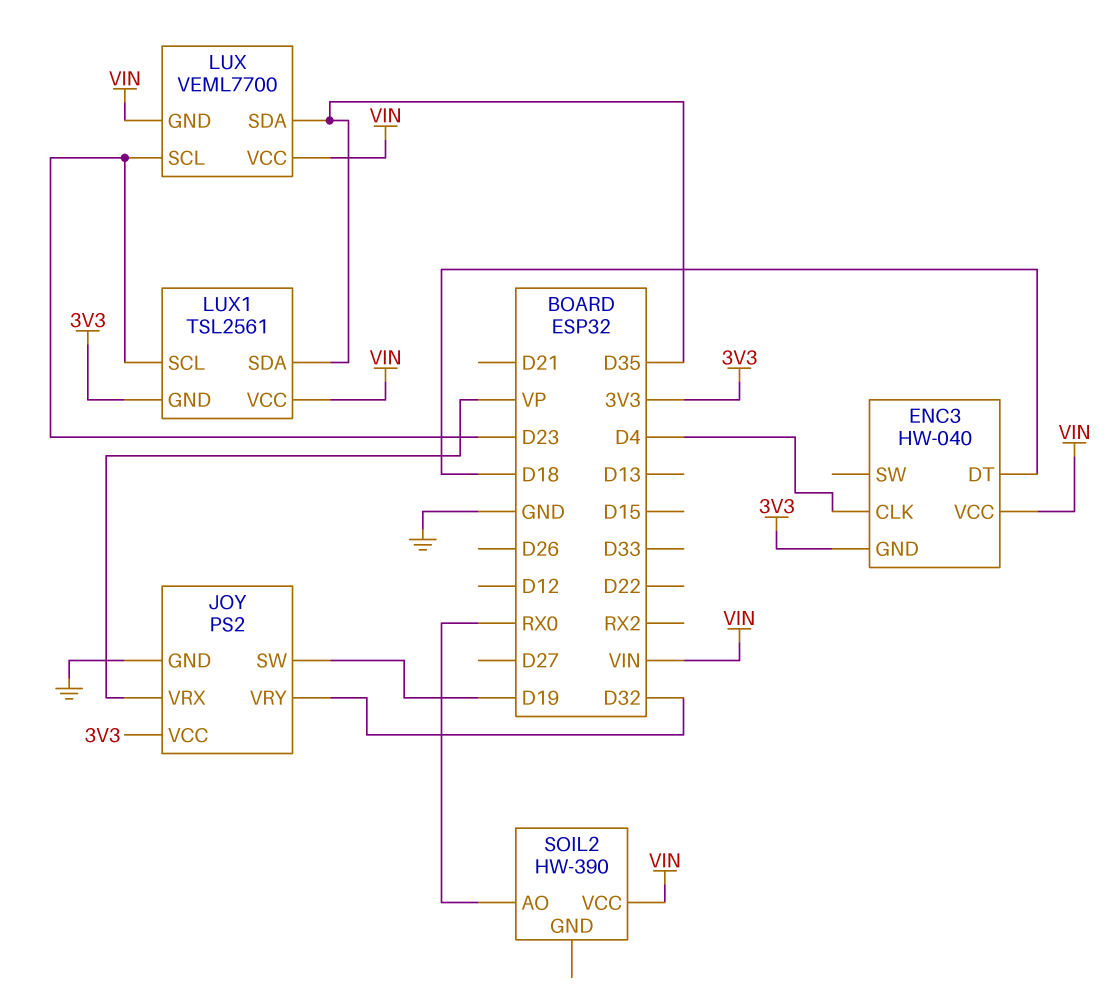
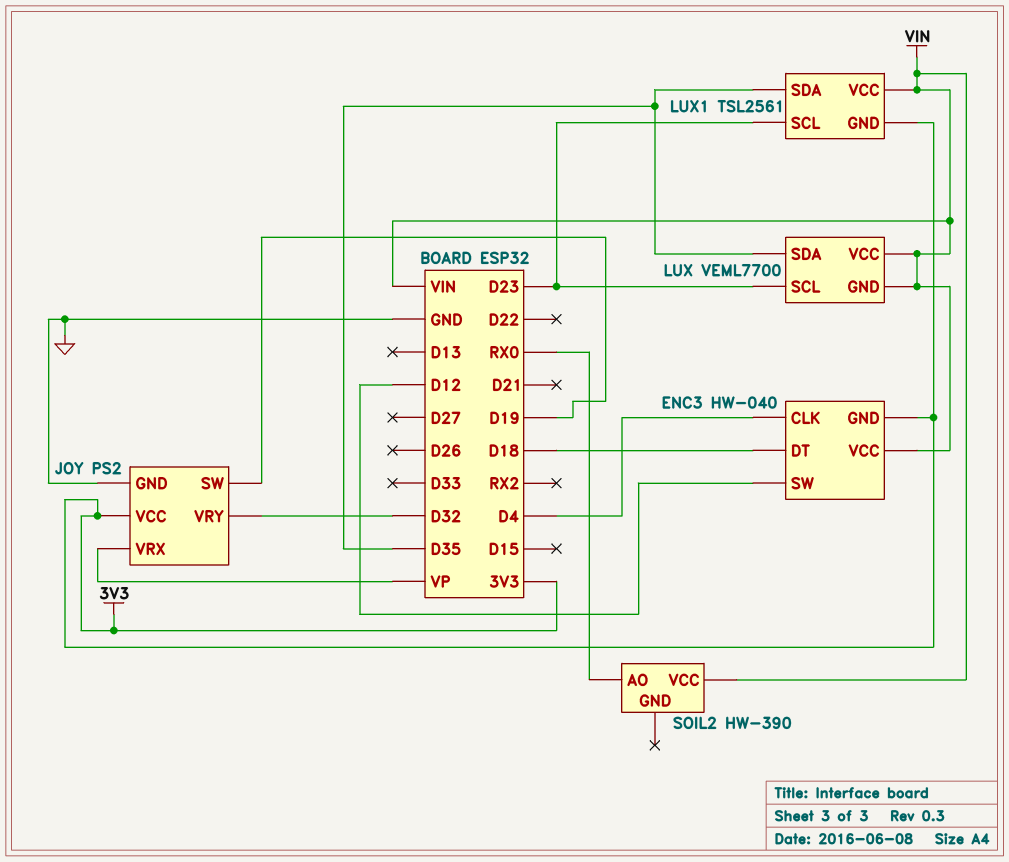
ENC3 pin SW: none -> D12

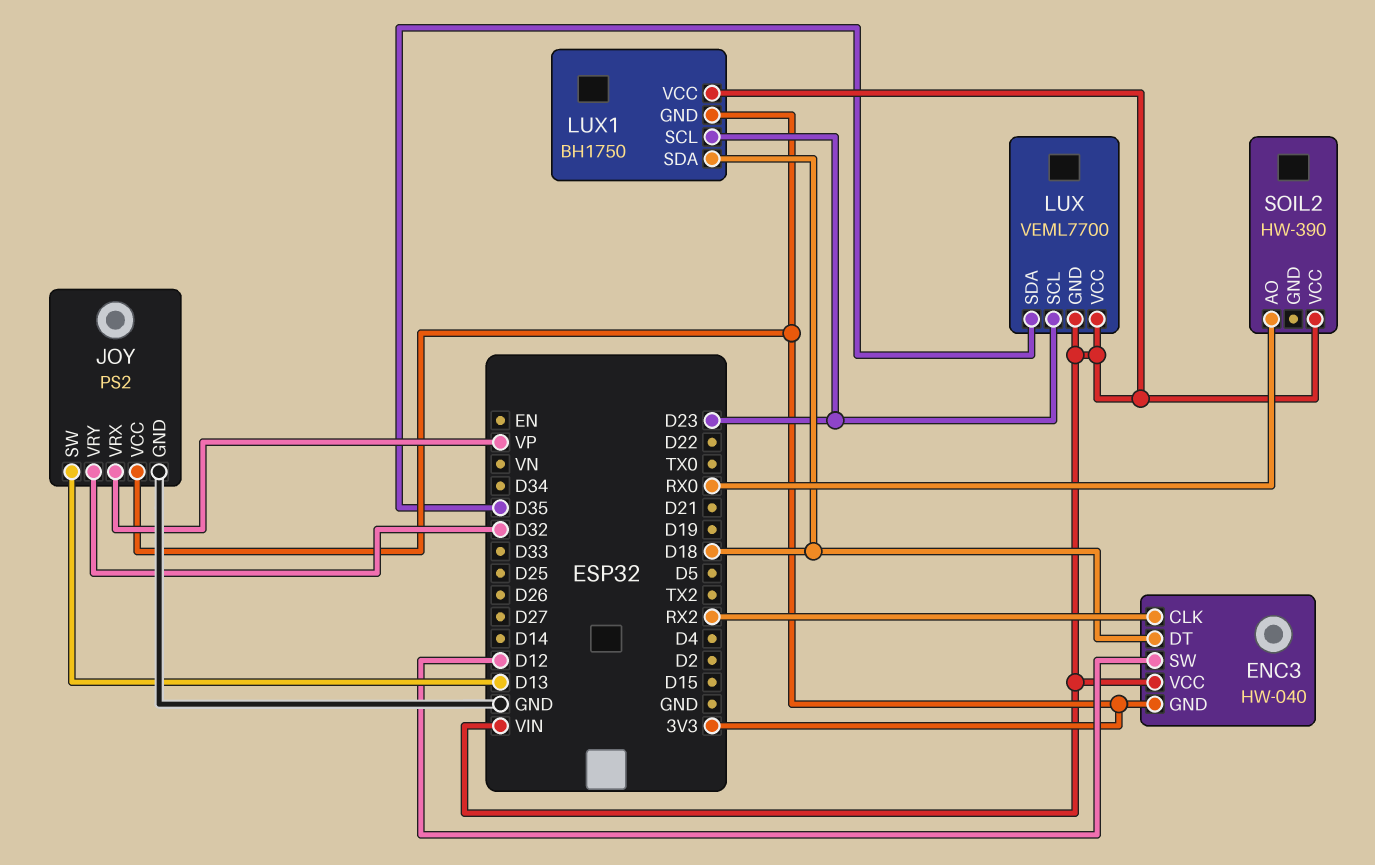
ENC3 pin CLK: D4 -> RX2
JOY pin SW: D19 -> D13
LUX1: TSL2561 -> BH1750
LUX1 pin SDA: D35 -> D18

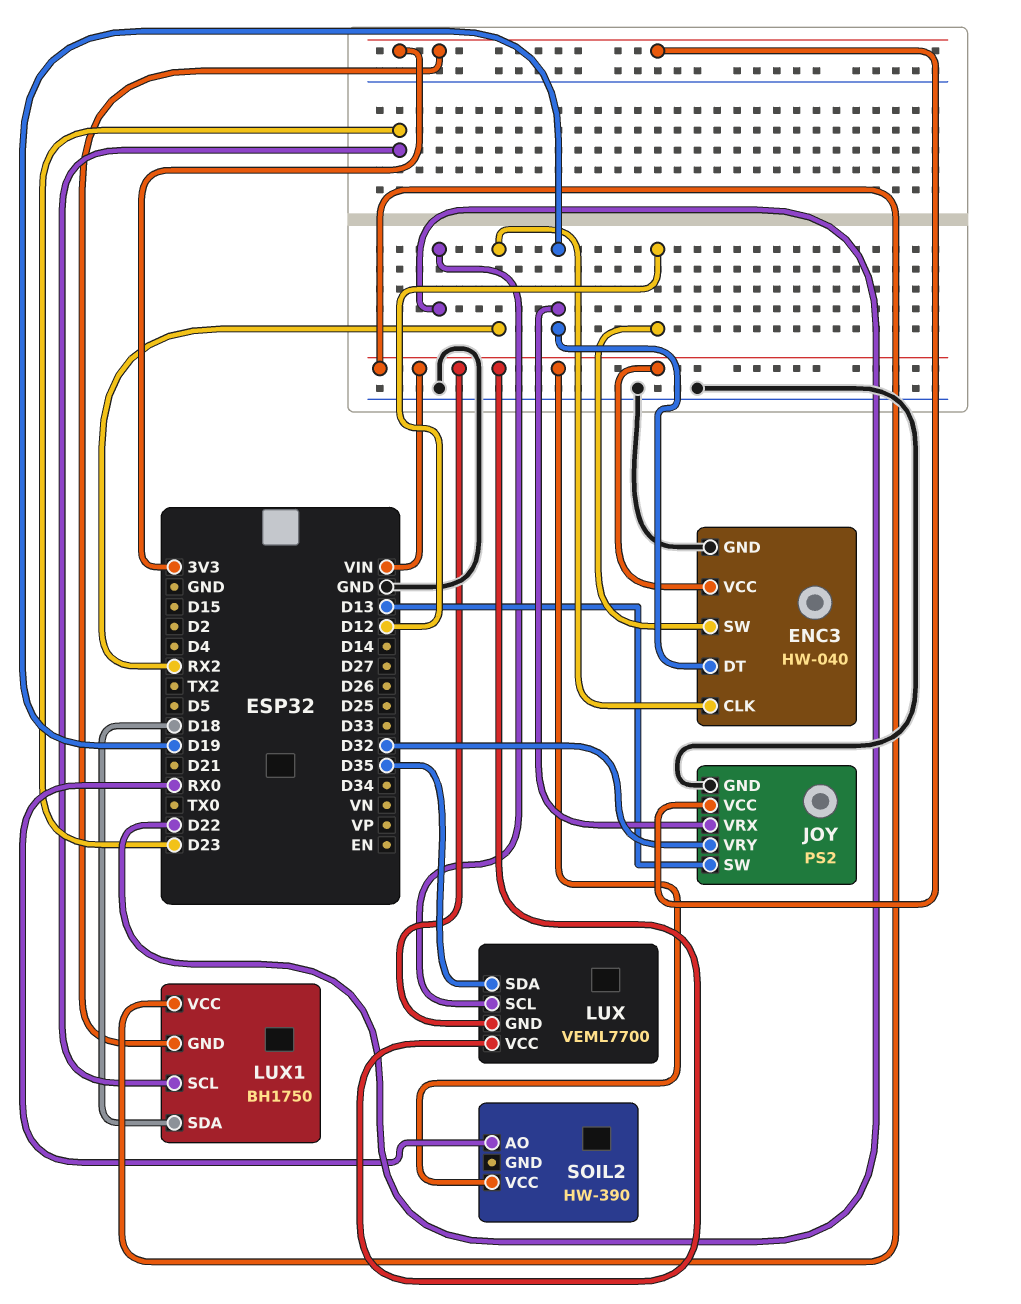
ENC3 pin DT: D18 -> D19
ENC3 pin GND: 3V3 -> GND
JOY pin VRX: VP -> D19
LUX pin SCL: D23 -> D22

